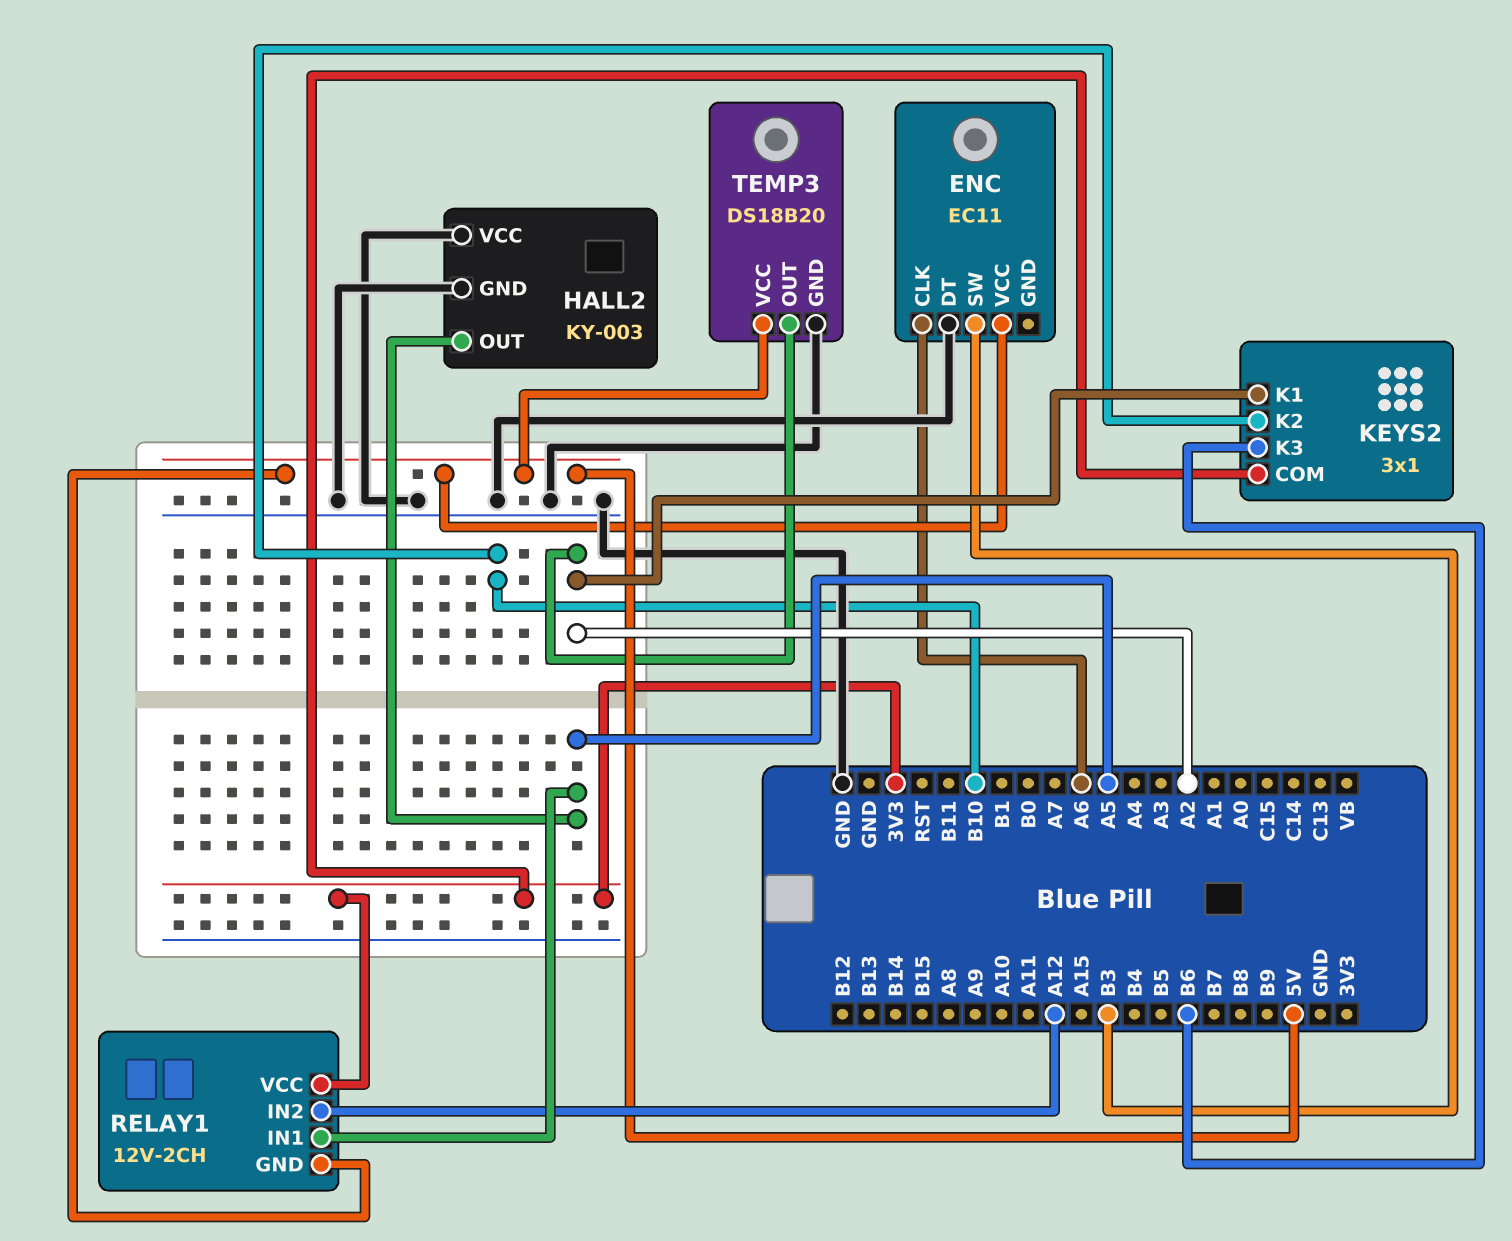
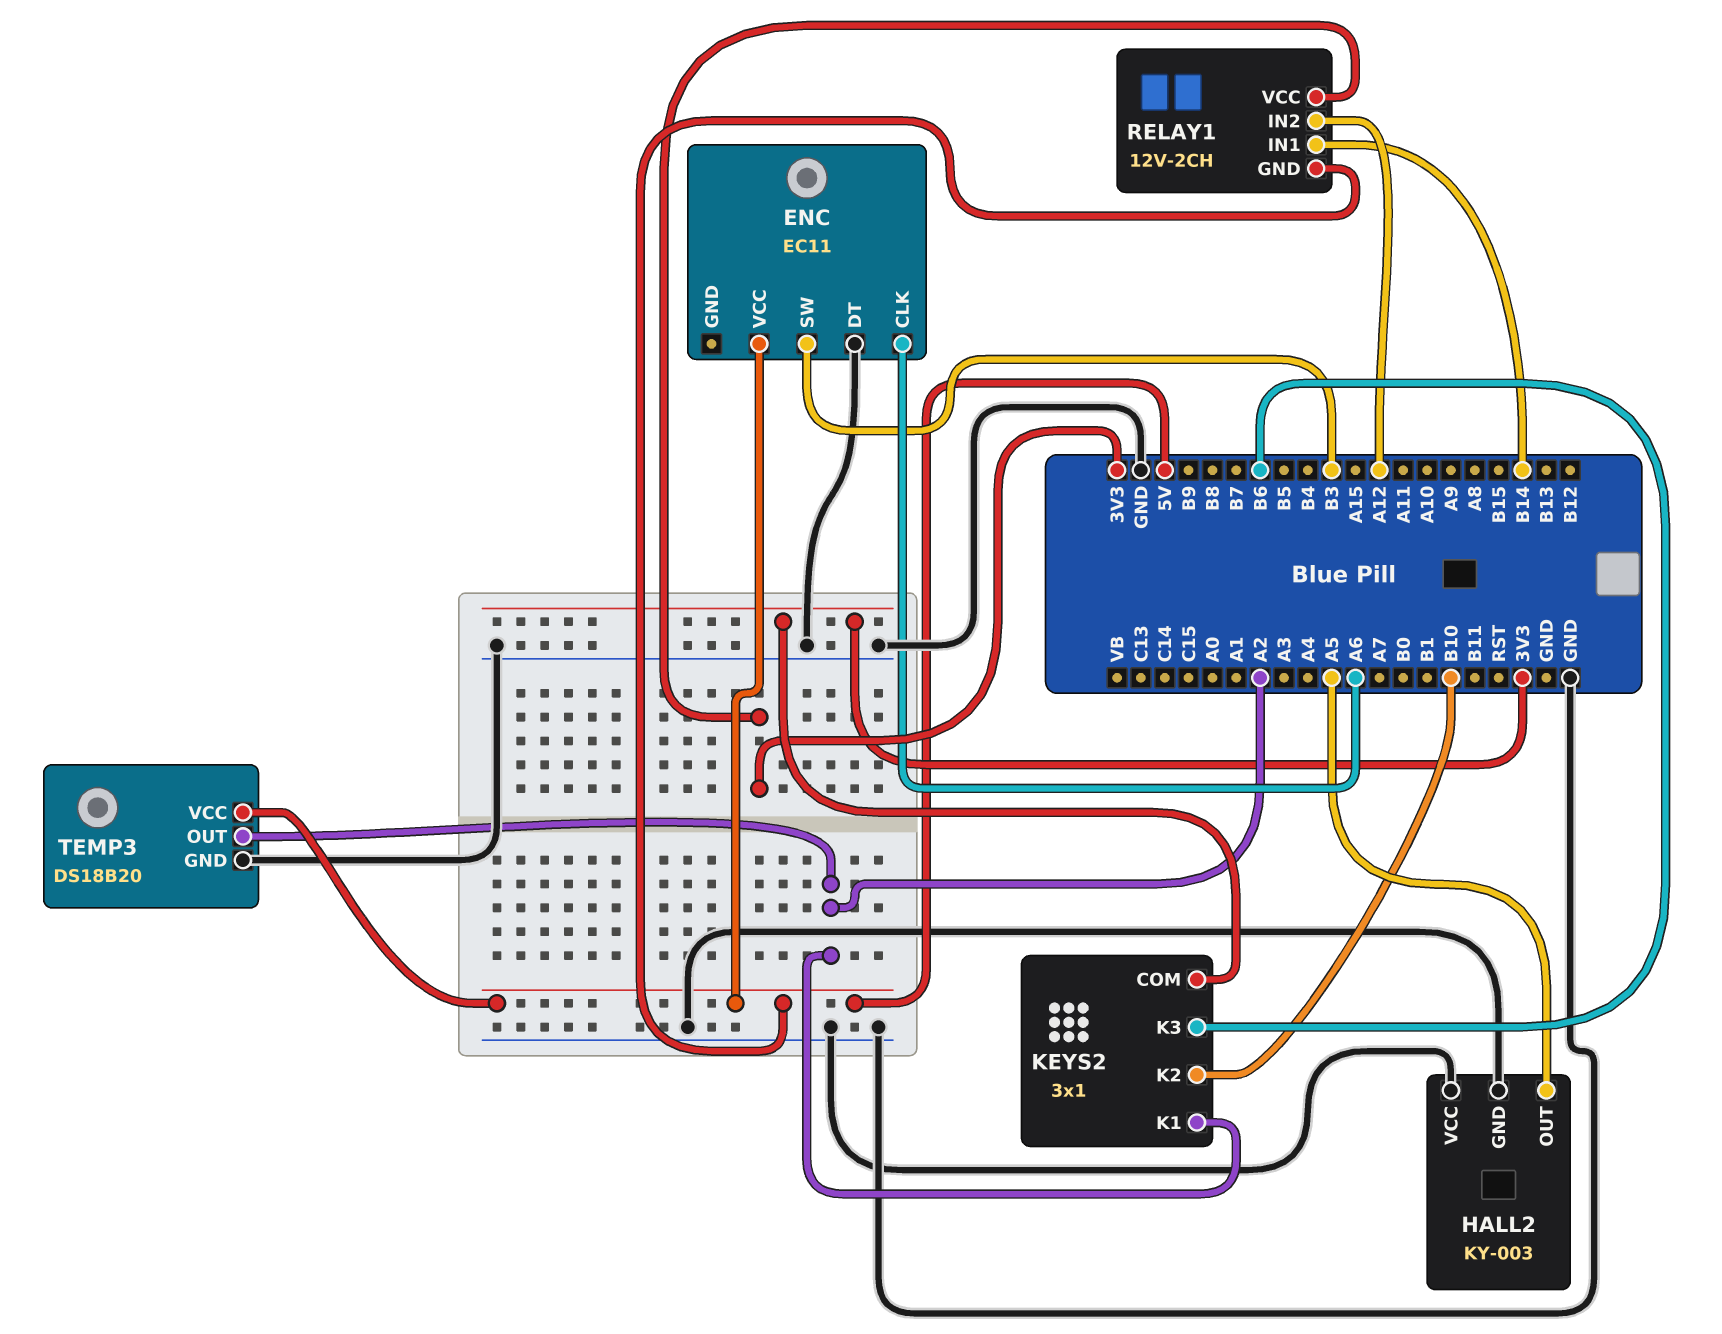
RELAY1 pin IN1: A5 -> B14

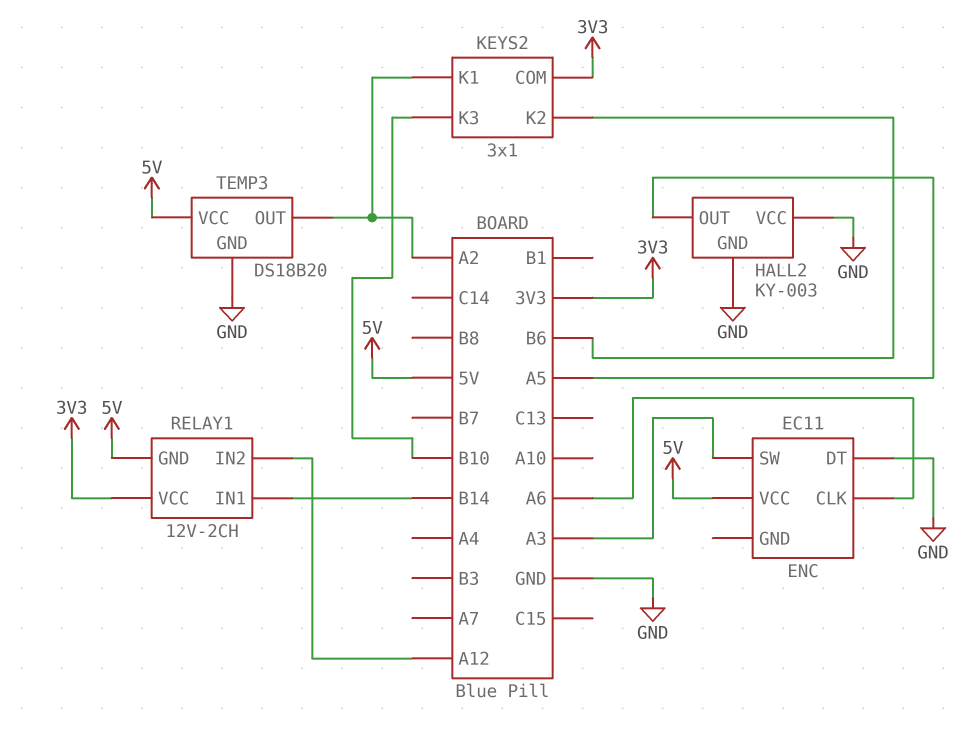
ENC pin SW: B3 -> A3
KEYS2 pin K2: B10 -> B6
KEYS2 pin K3: B6 -> B10

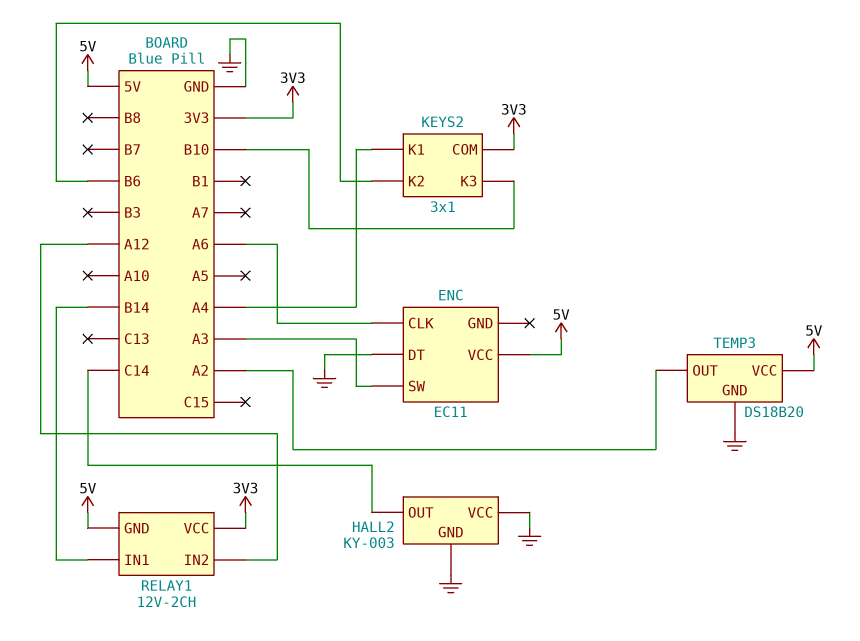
HALL2 pin OUT: A5 -> C14
KEYS2 pin K1: A2 -> A4

